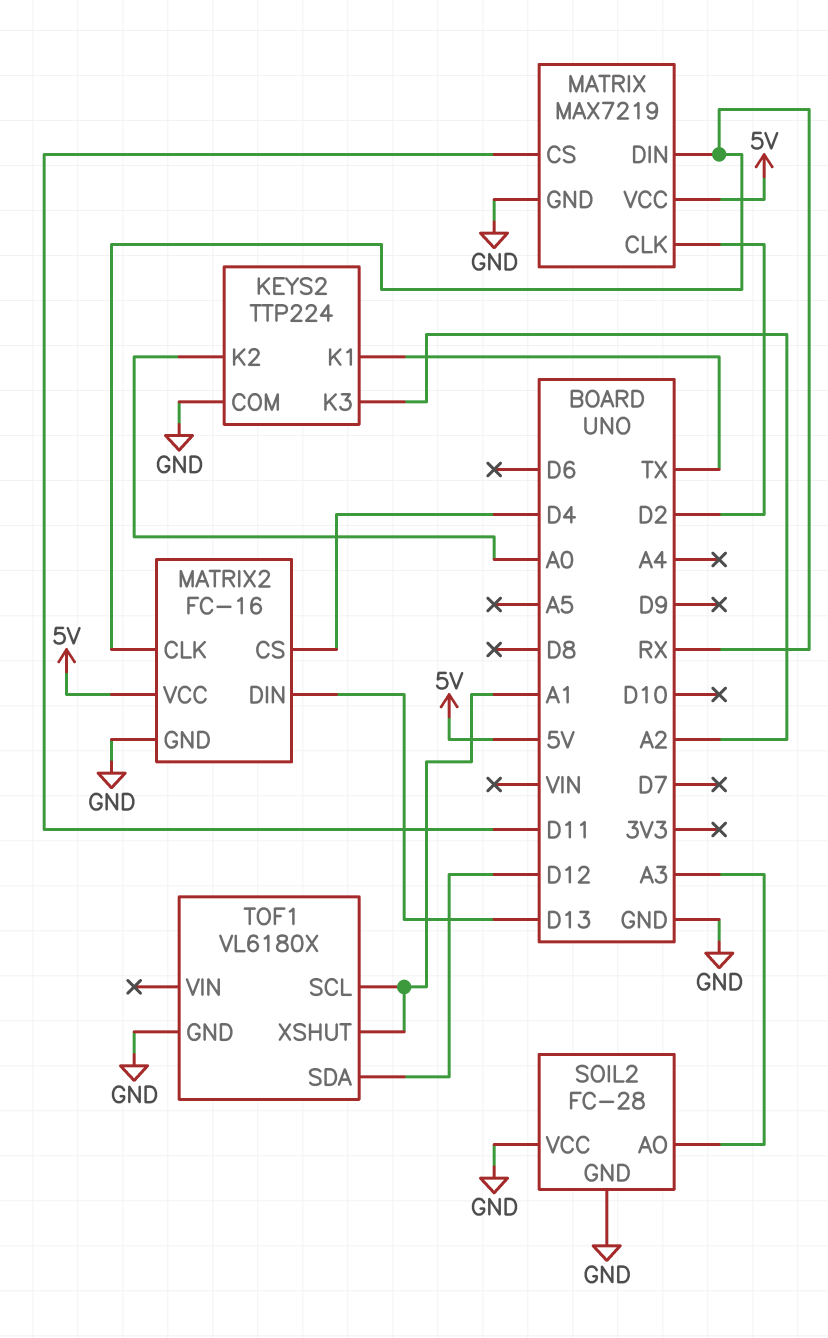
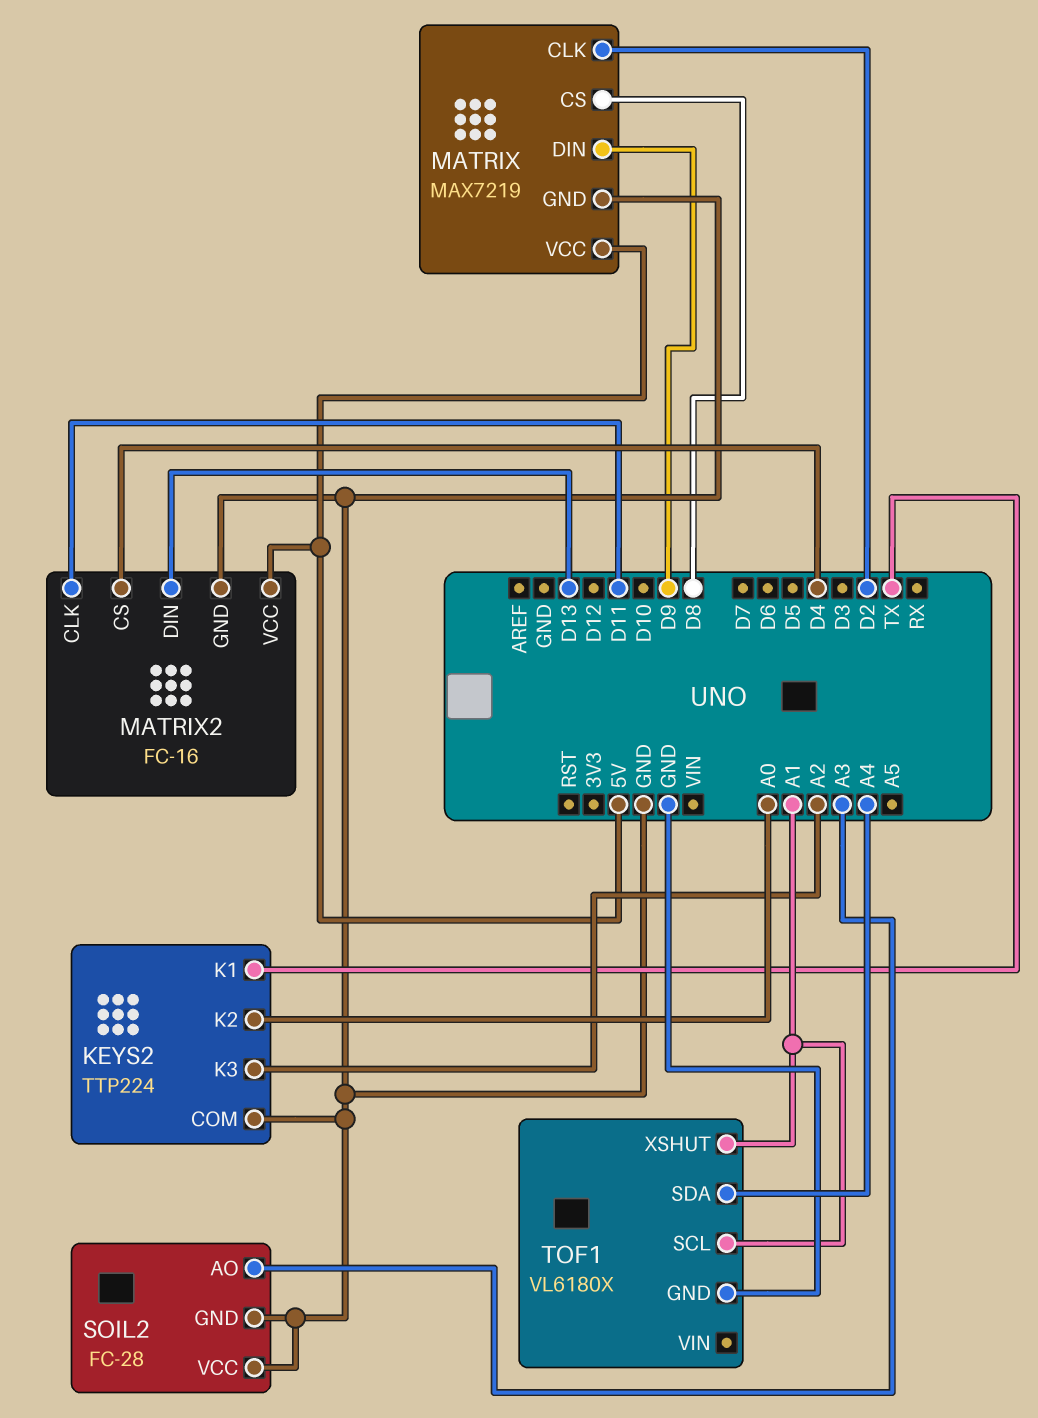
MATRIX pin CS: D11 -> D8
MATRIX pin DIN: RX -> D9
MATRIX2 pin CLK: RX -> D11
TOF1 pin SDA: D12 -> A4

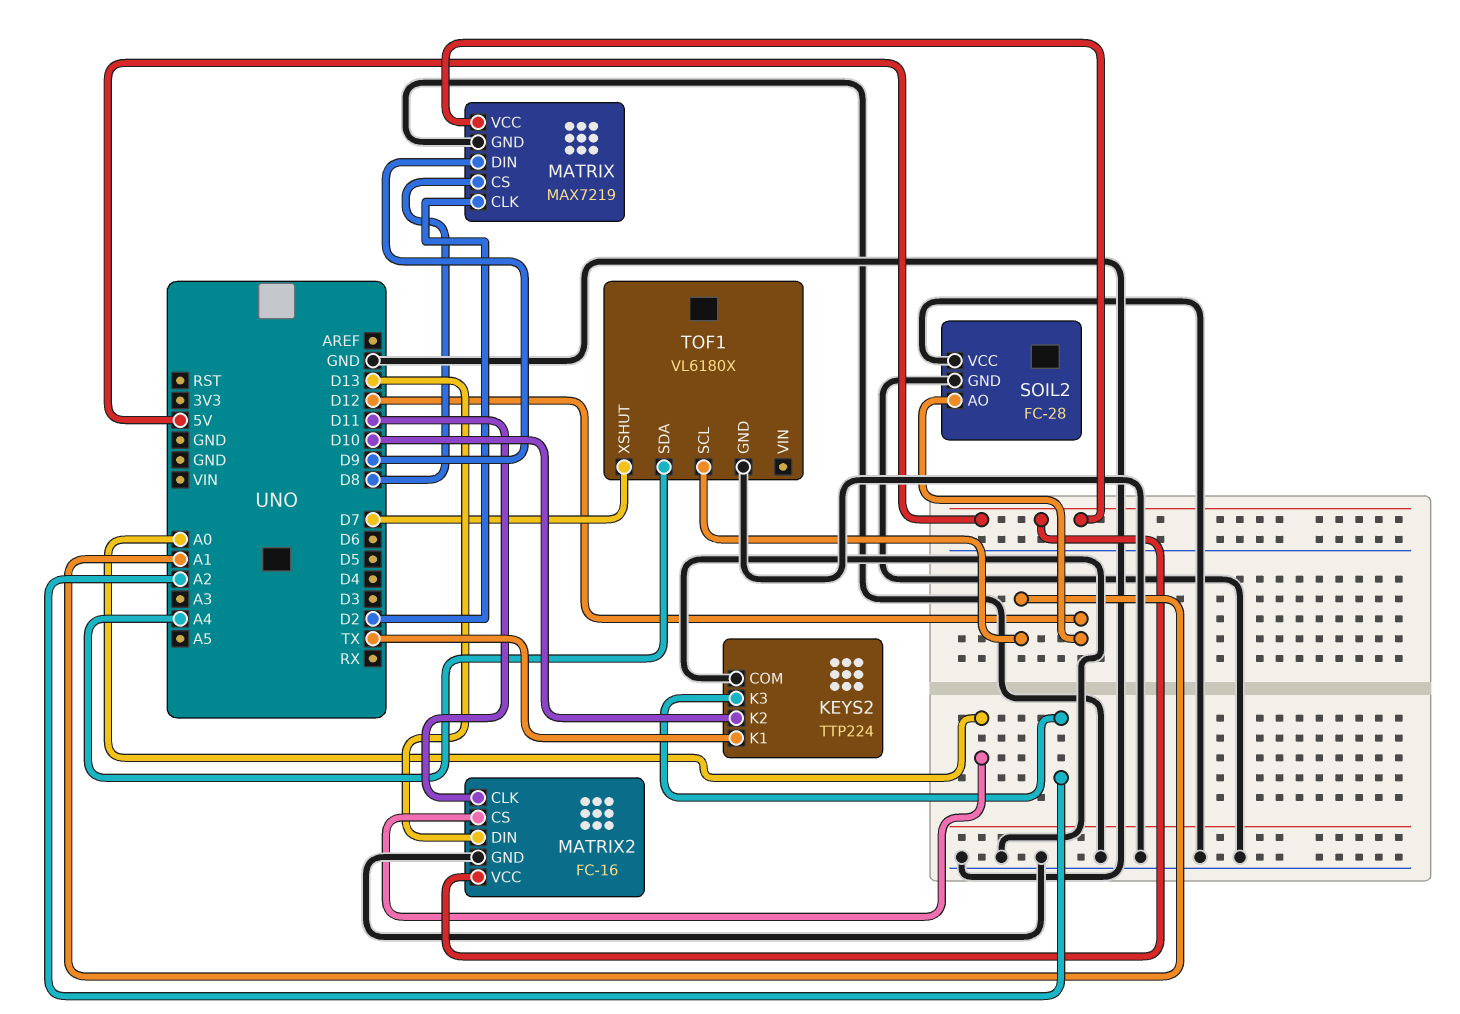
KEYS2 pin K2: A0 -> D10
MATRIX2 pin CS: D4 -> A0
SOIL2 pin AO: A3 -> D12
TOF1 pin XSHUT: A1 -> D7

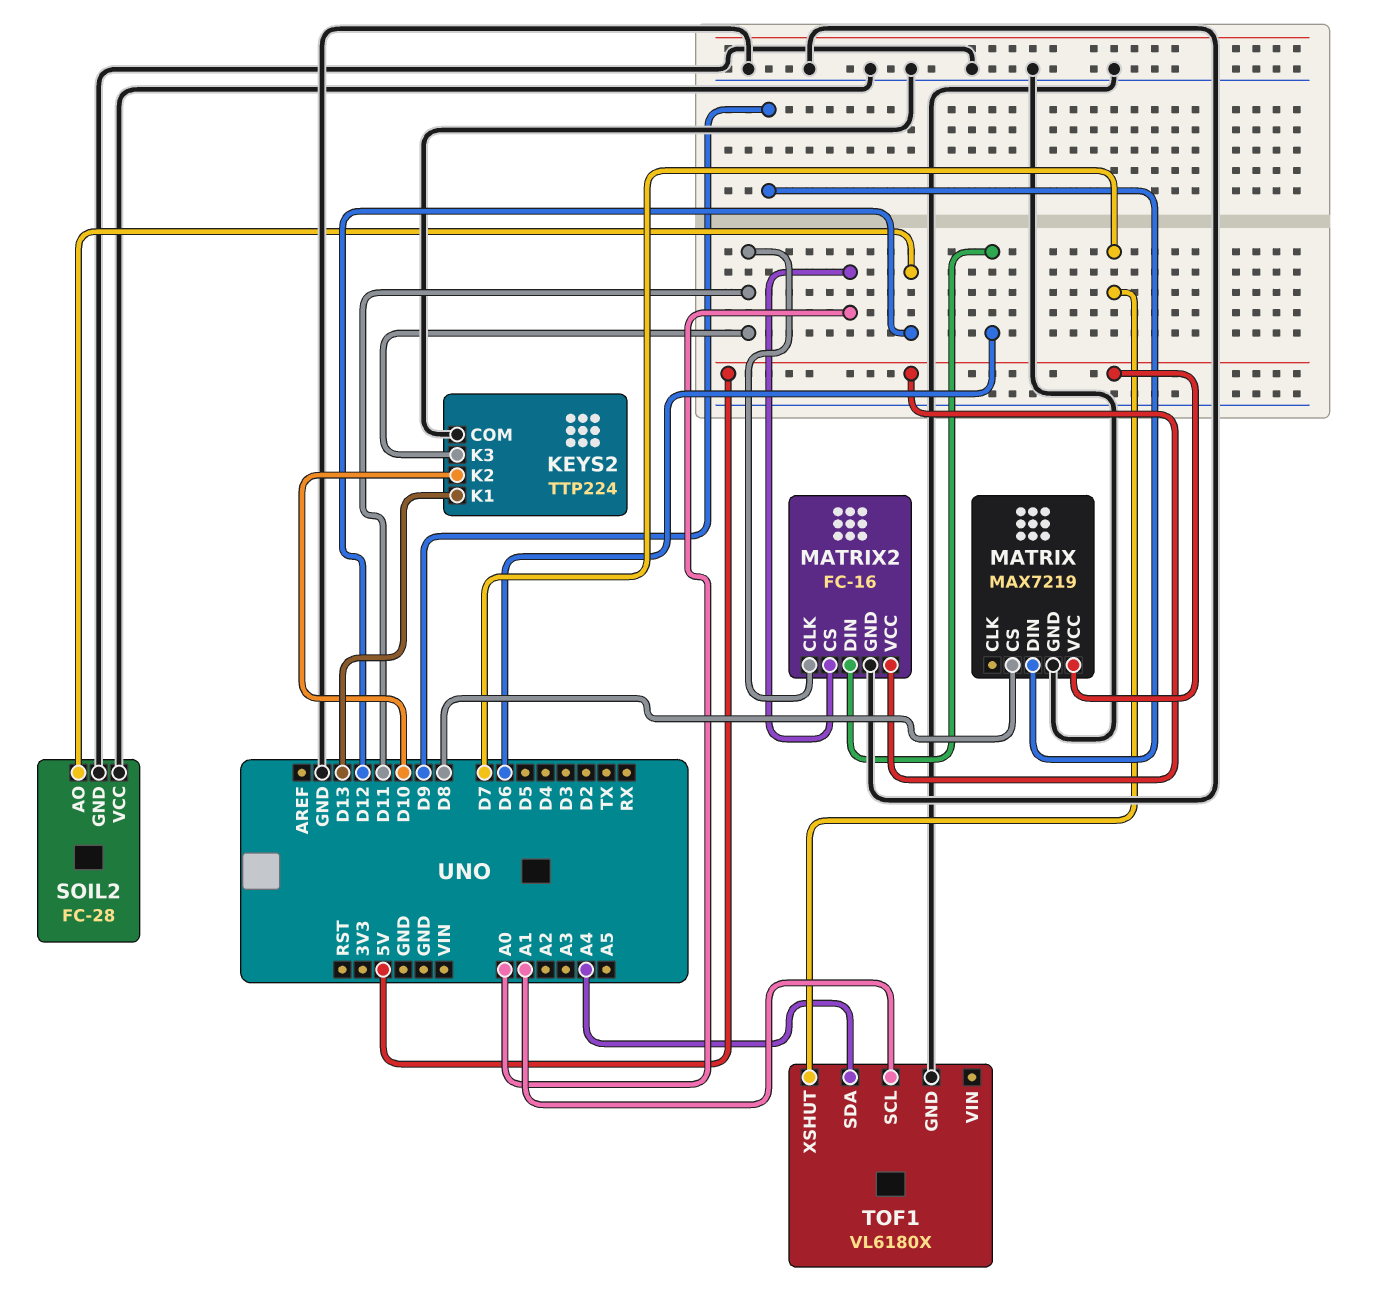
KEYS2 pin K1: TX -> D13
KEYS2 pin K3: A2 -> D11
MATRIX pin CLK: D2 -> none
MATRIX2 pin DIN: D13 -> D6

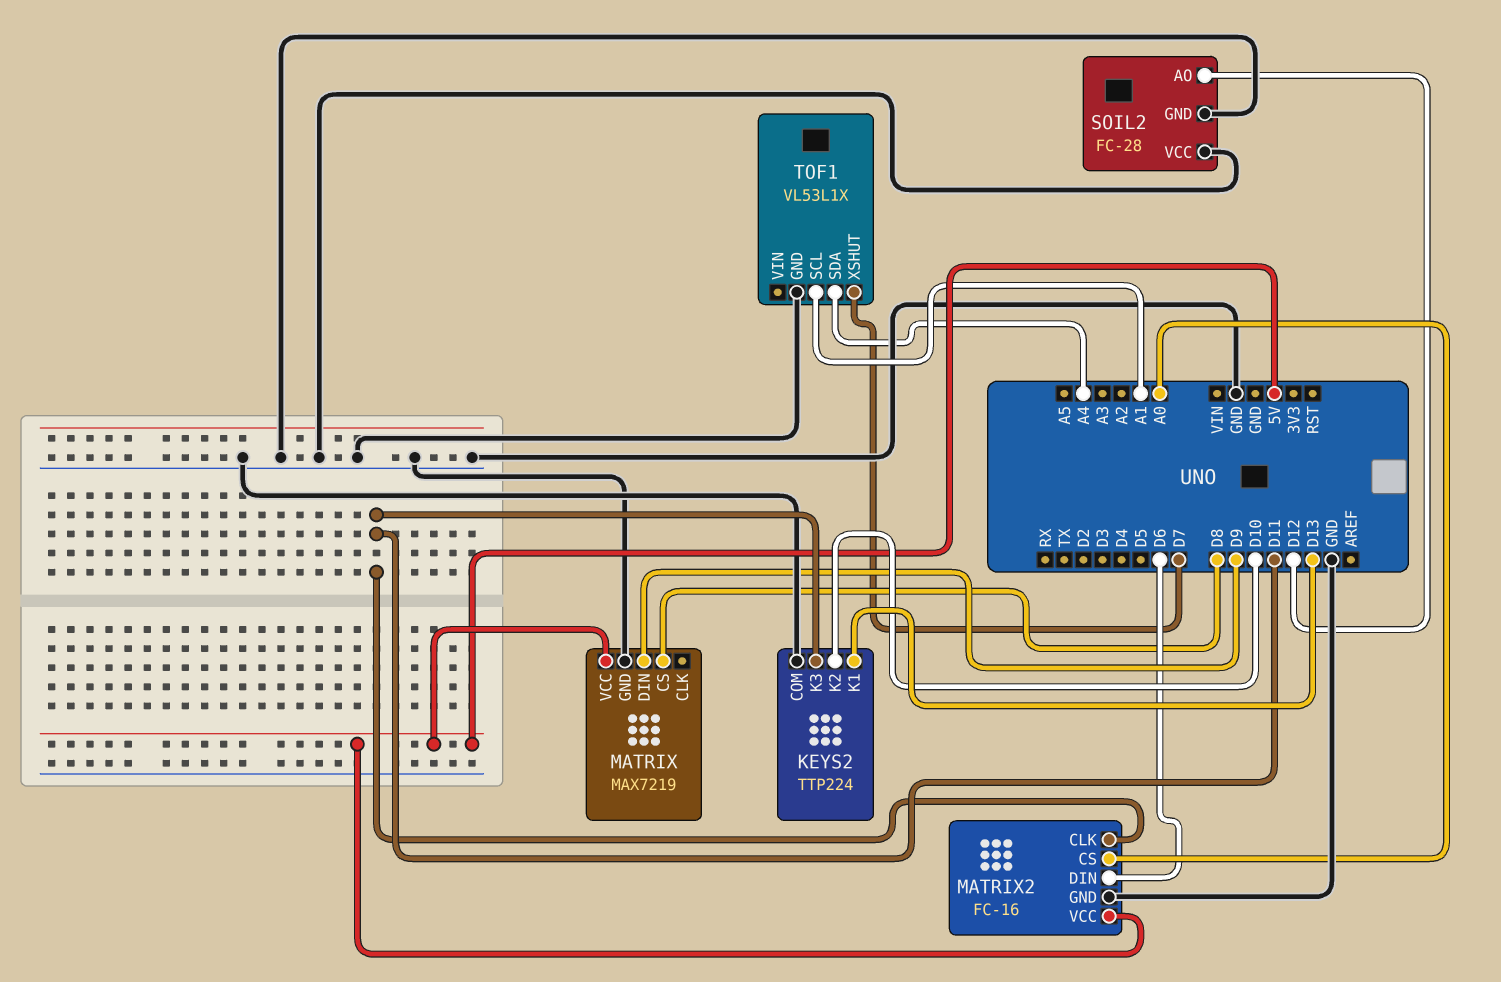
TOF1: VL6180X -> VL53L1X

